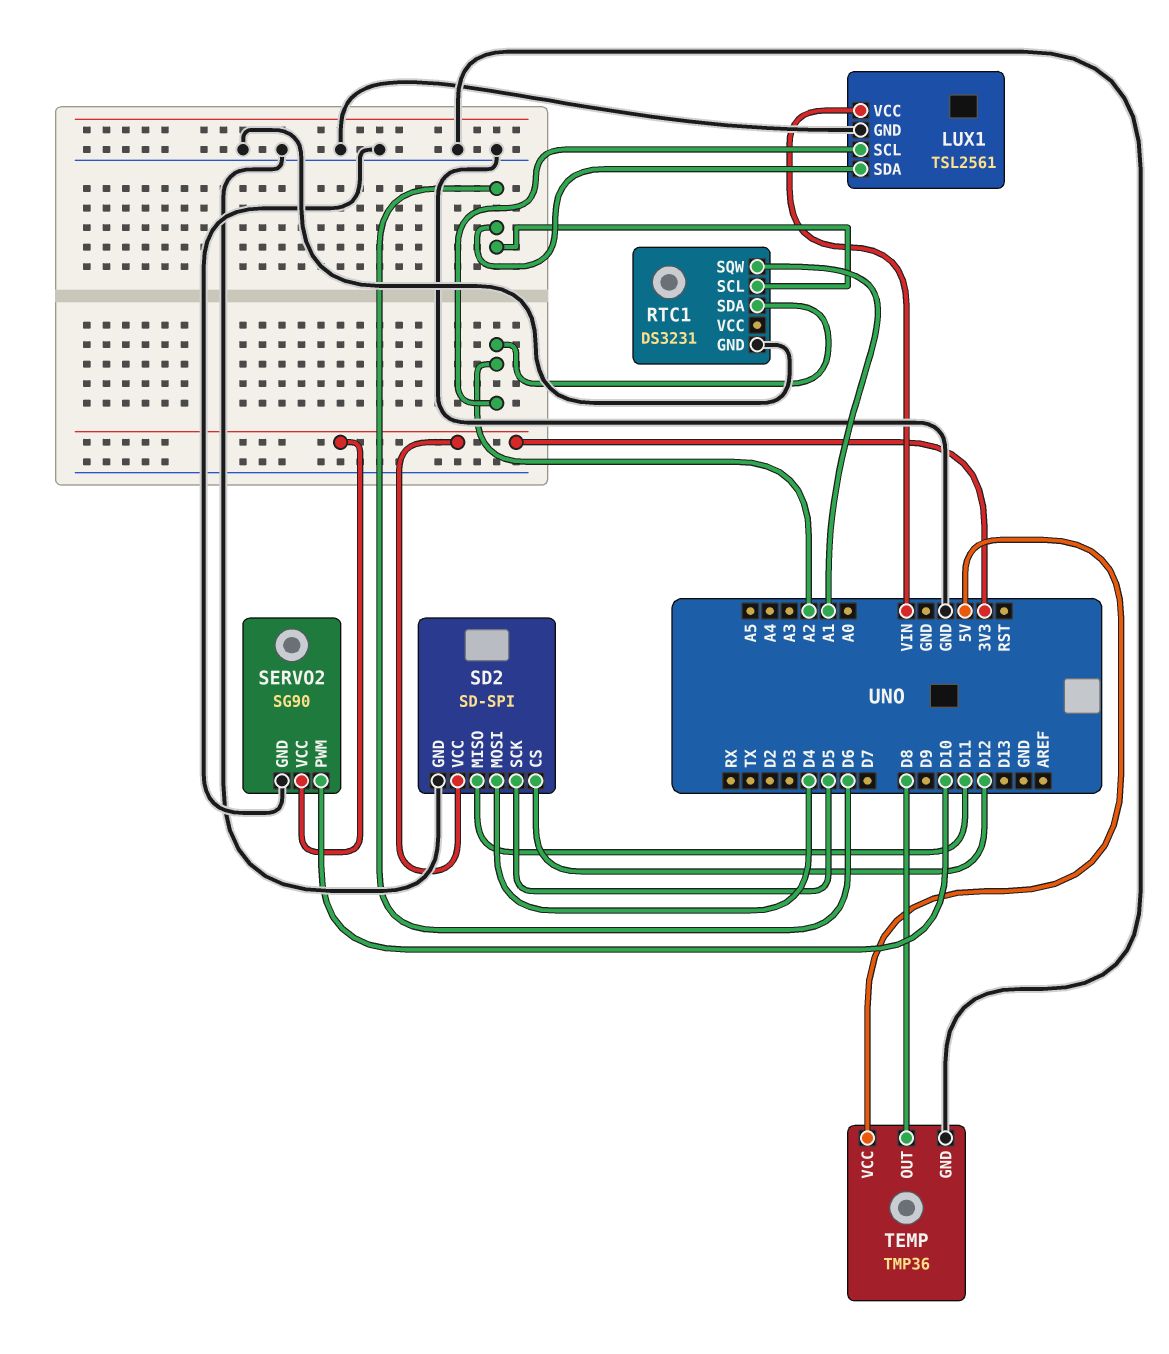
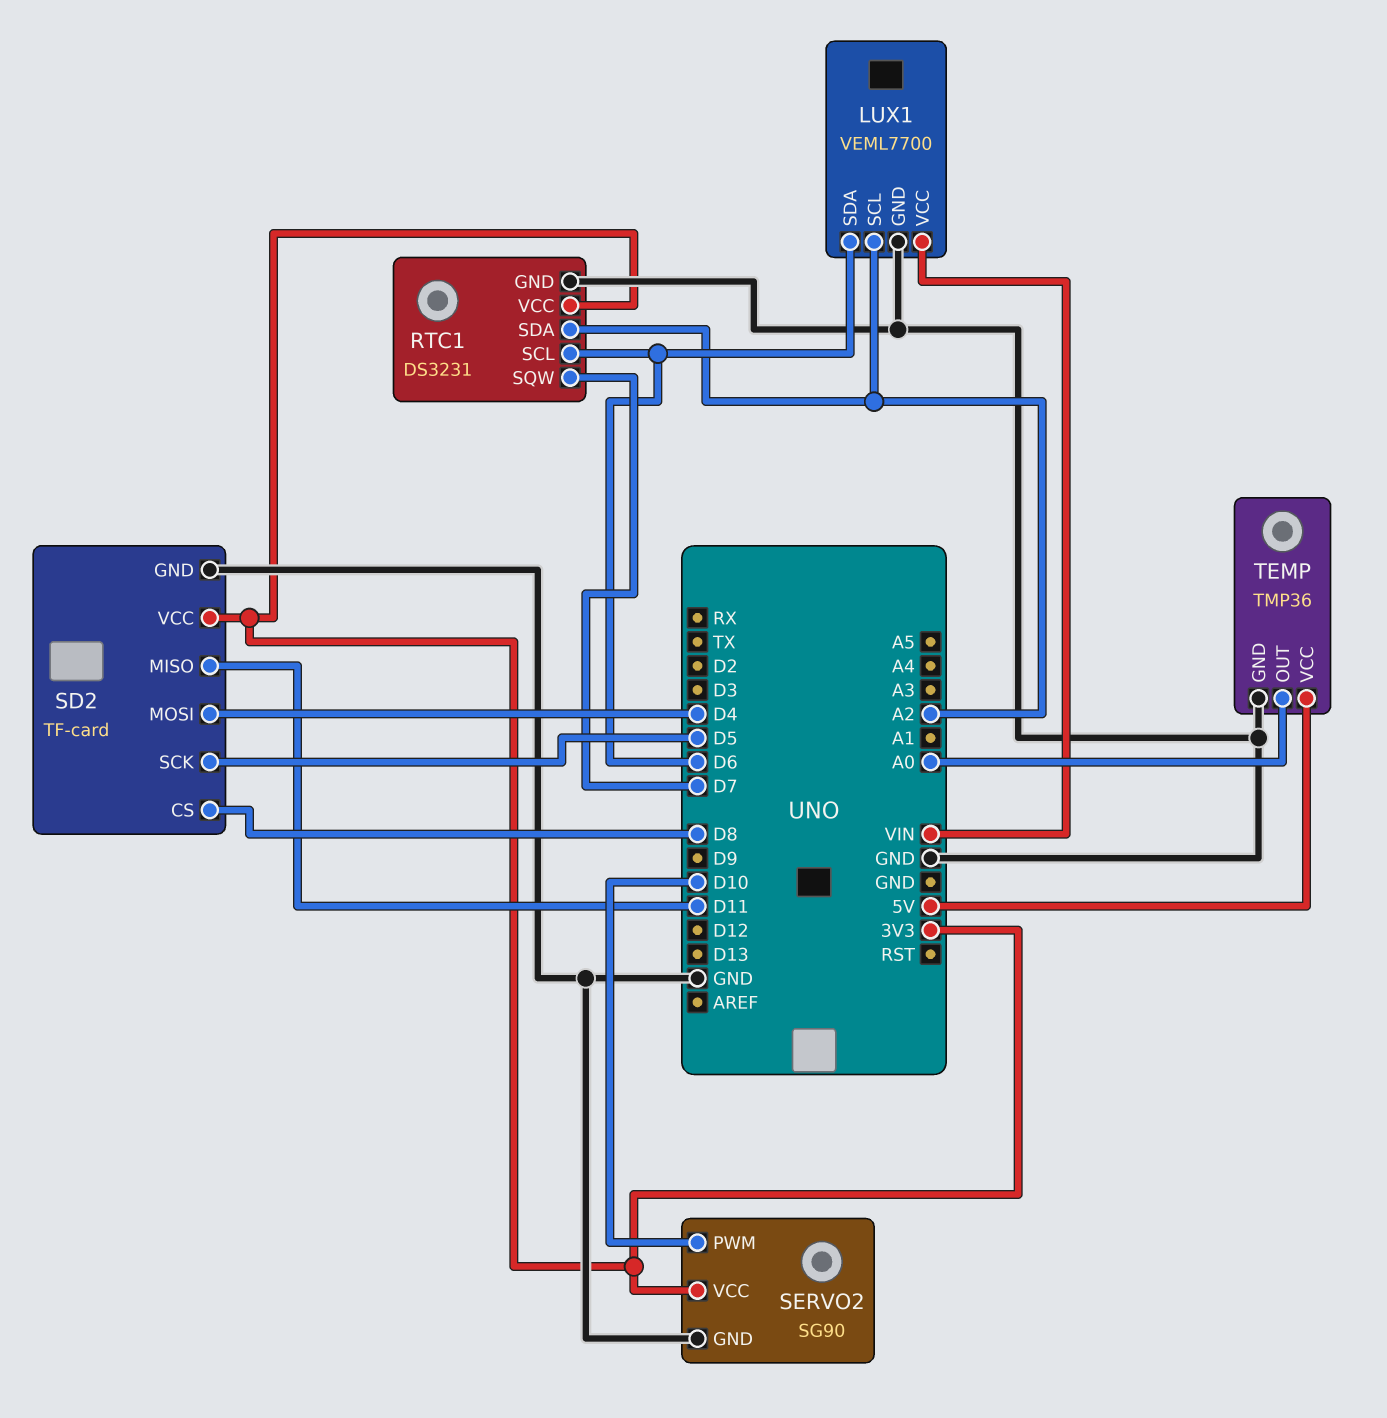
LUX1: TSL2561 -> VEML7700
RTC1 pin SQW: A1 -> D7
RTC1 pin VCC: none -> 3V3
SD2: SD-SPI -> TF-card
SD2 pin CS: D12 -> D8
TEMP pin OUT: D8 -> A0

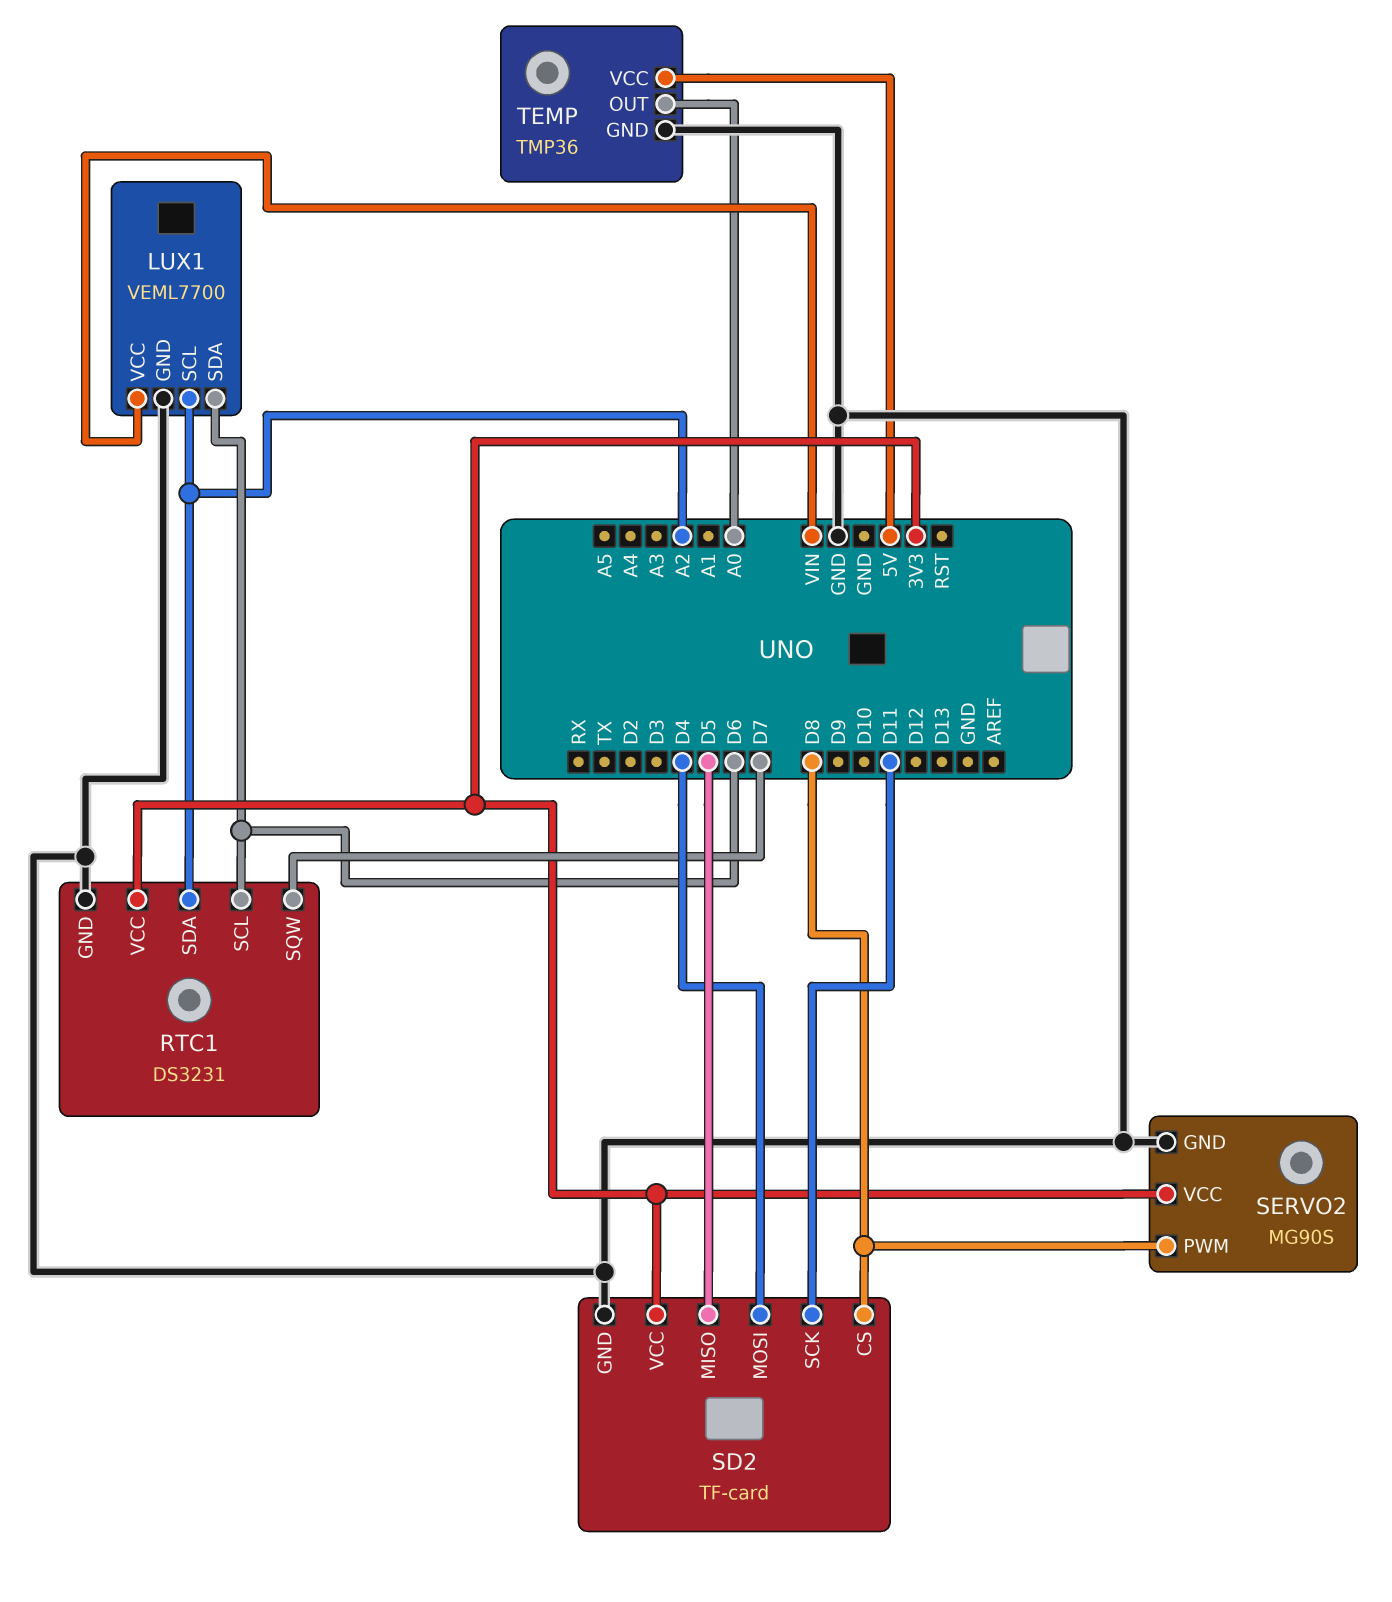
SD2 pin MISO: D11 -> D5
SD2 pin SCK: D5 -> D11
SERVO2: SG90 -> MG90S
SERVO2 pin PWM: D10 -> D8

